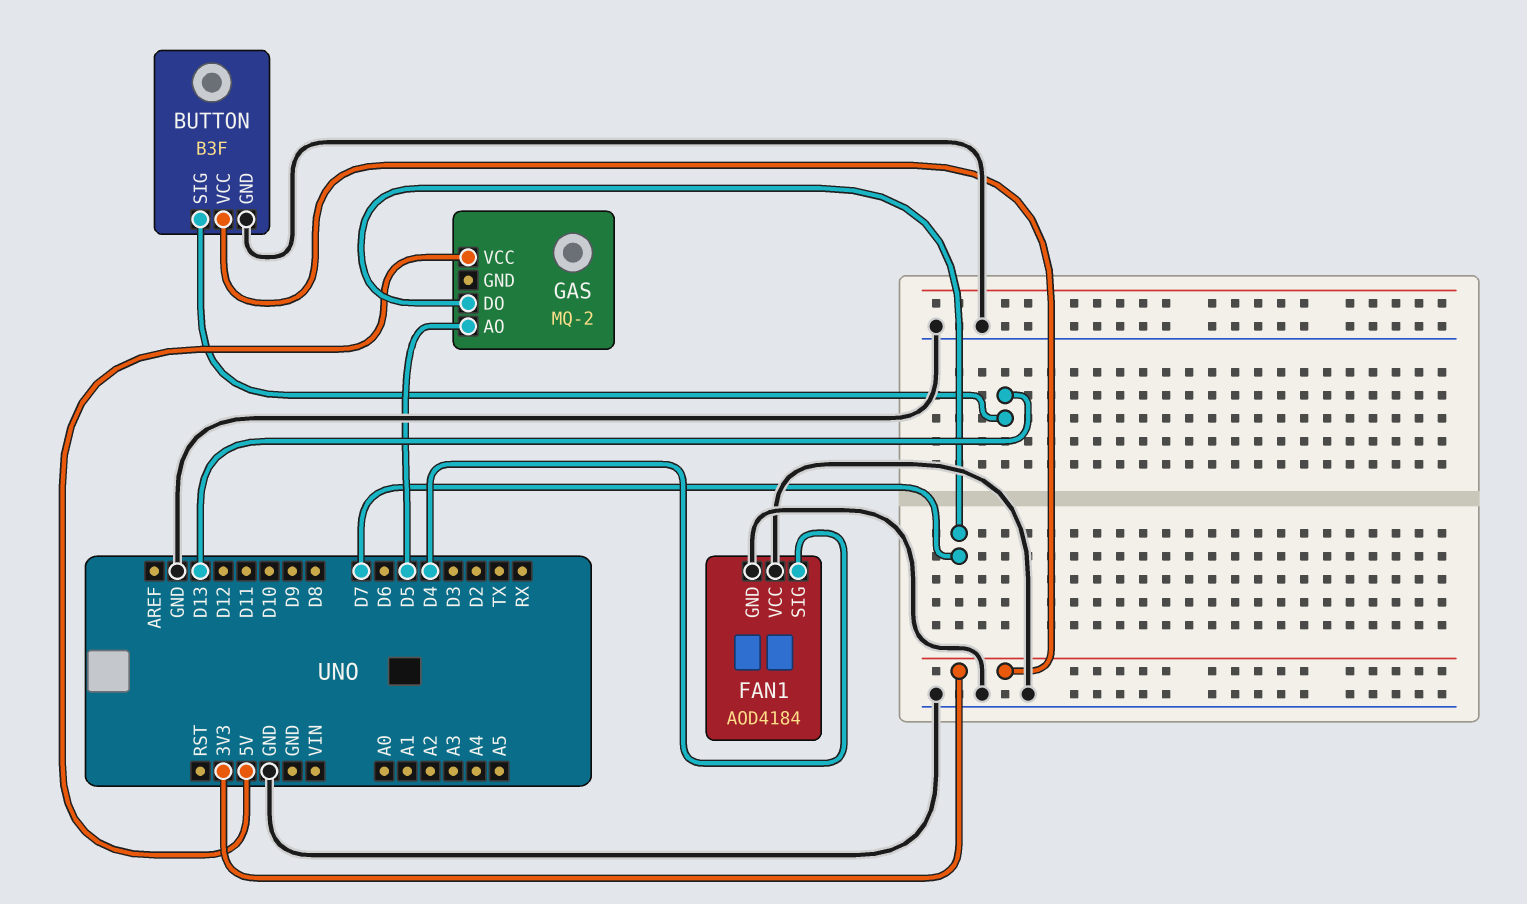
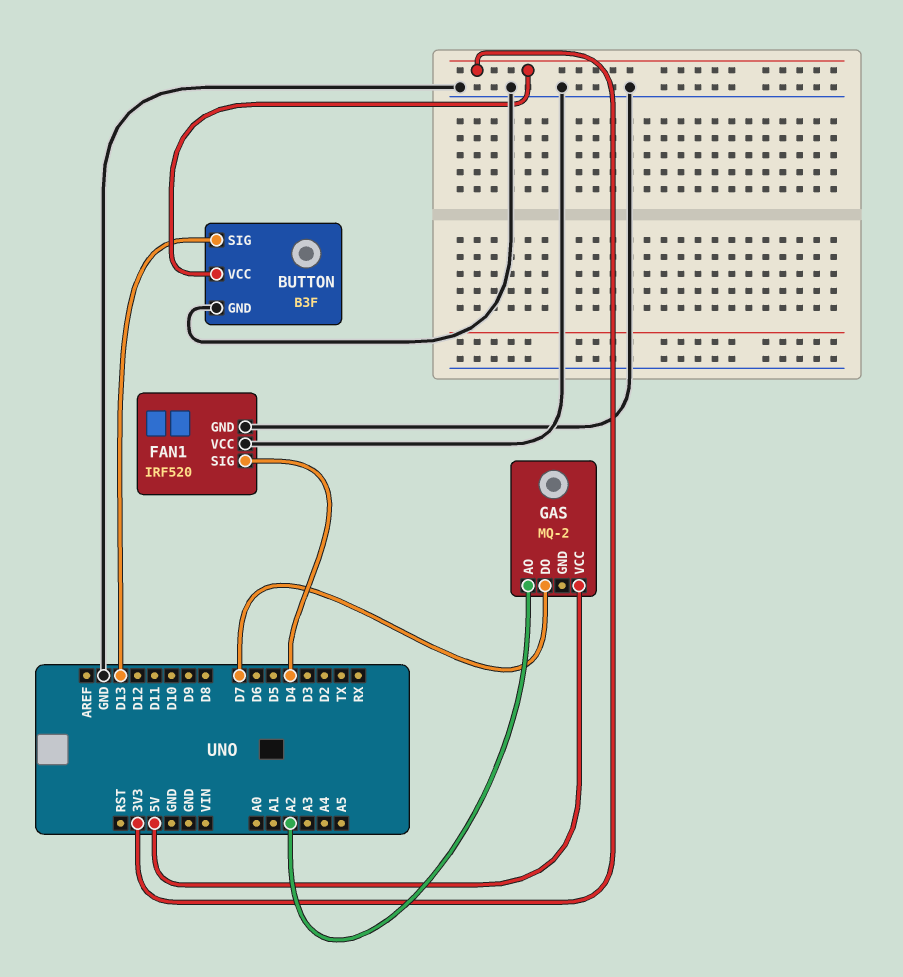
FAN1: AOD4184 -> IRF520
GAS pin AO: D5 -> A2

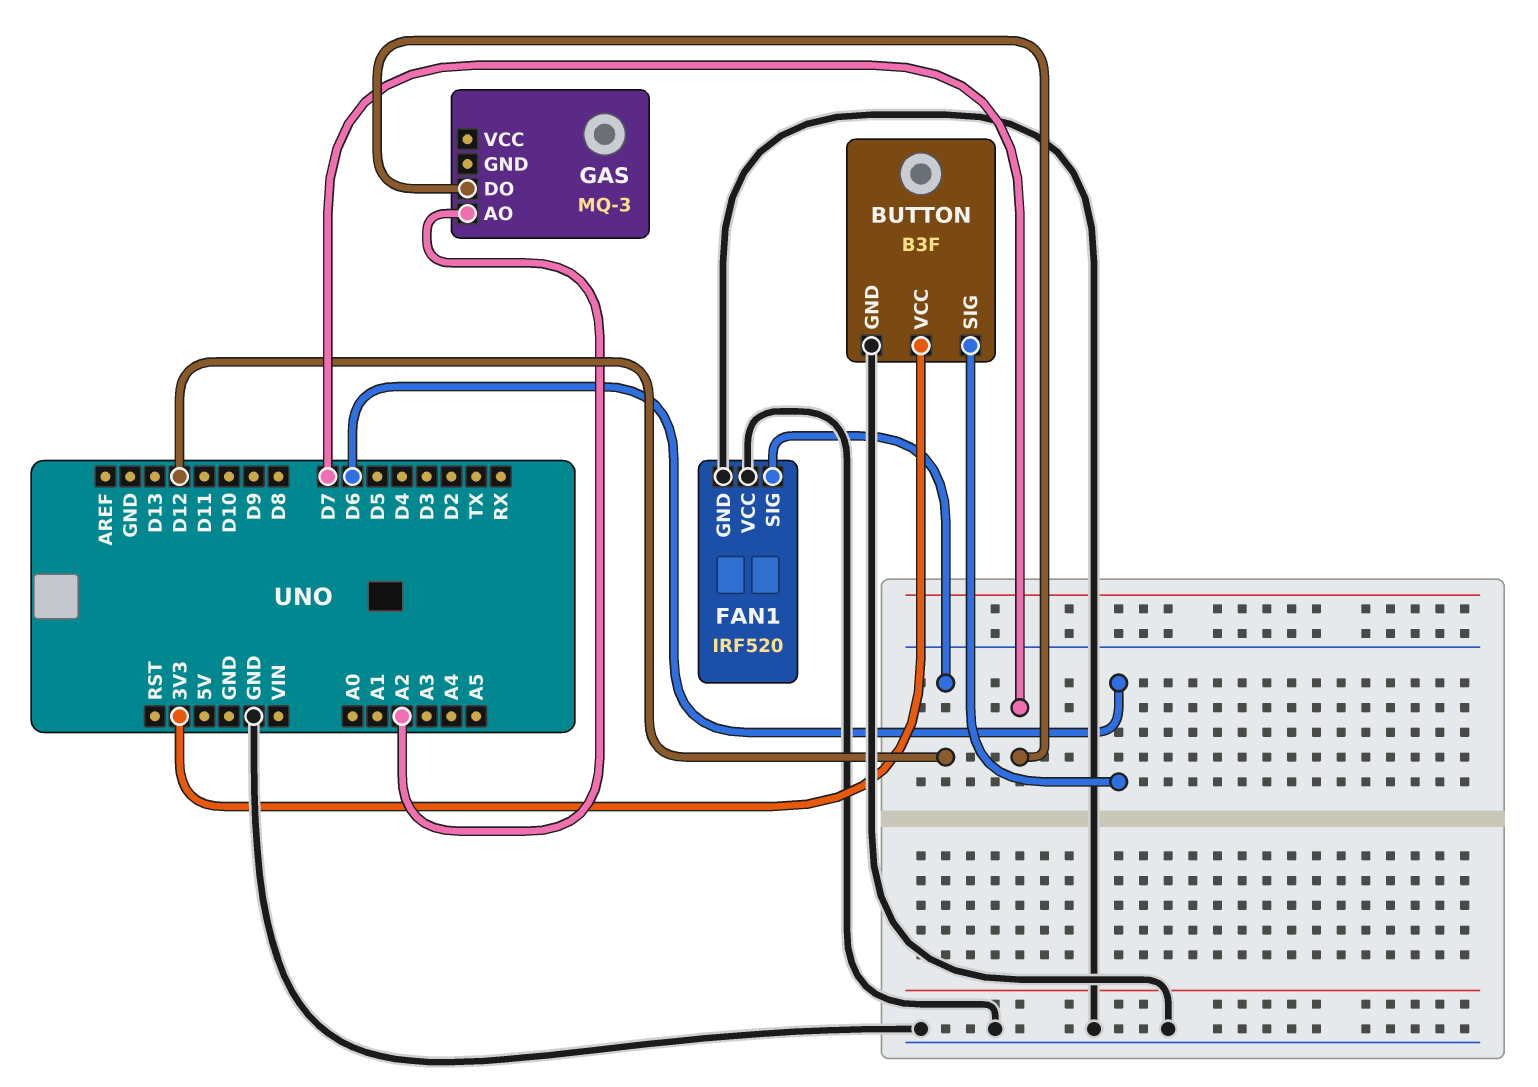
BUTTON pin SIG: D13 -> D6
FAN1 pin SIG: D4 -> D12
GAS: MQ-2 -> MQ-3
GAS pin VCC: 5V -> none

